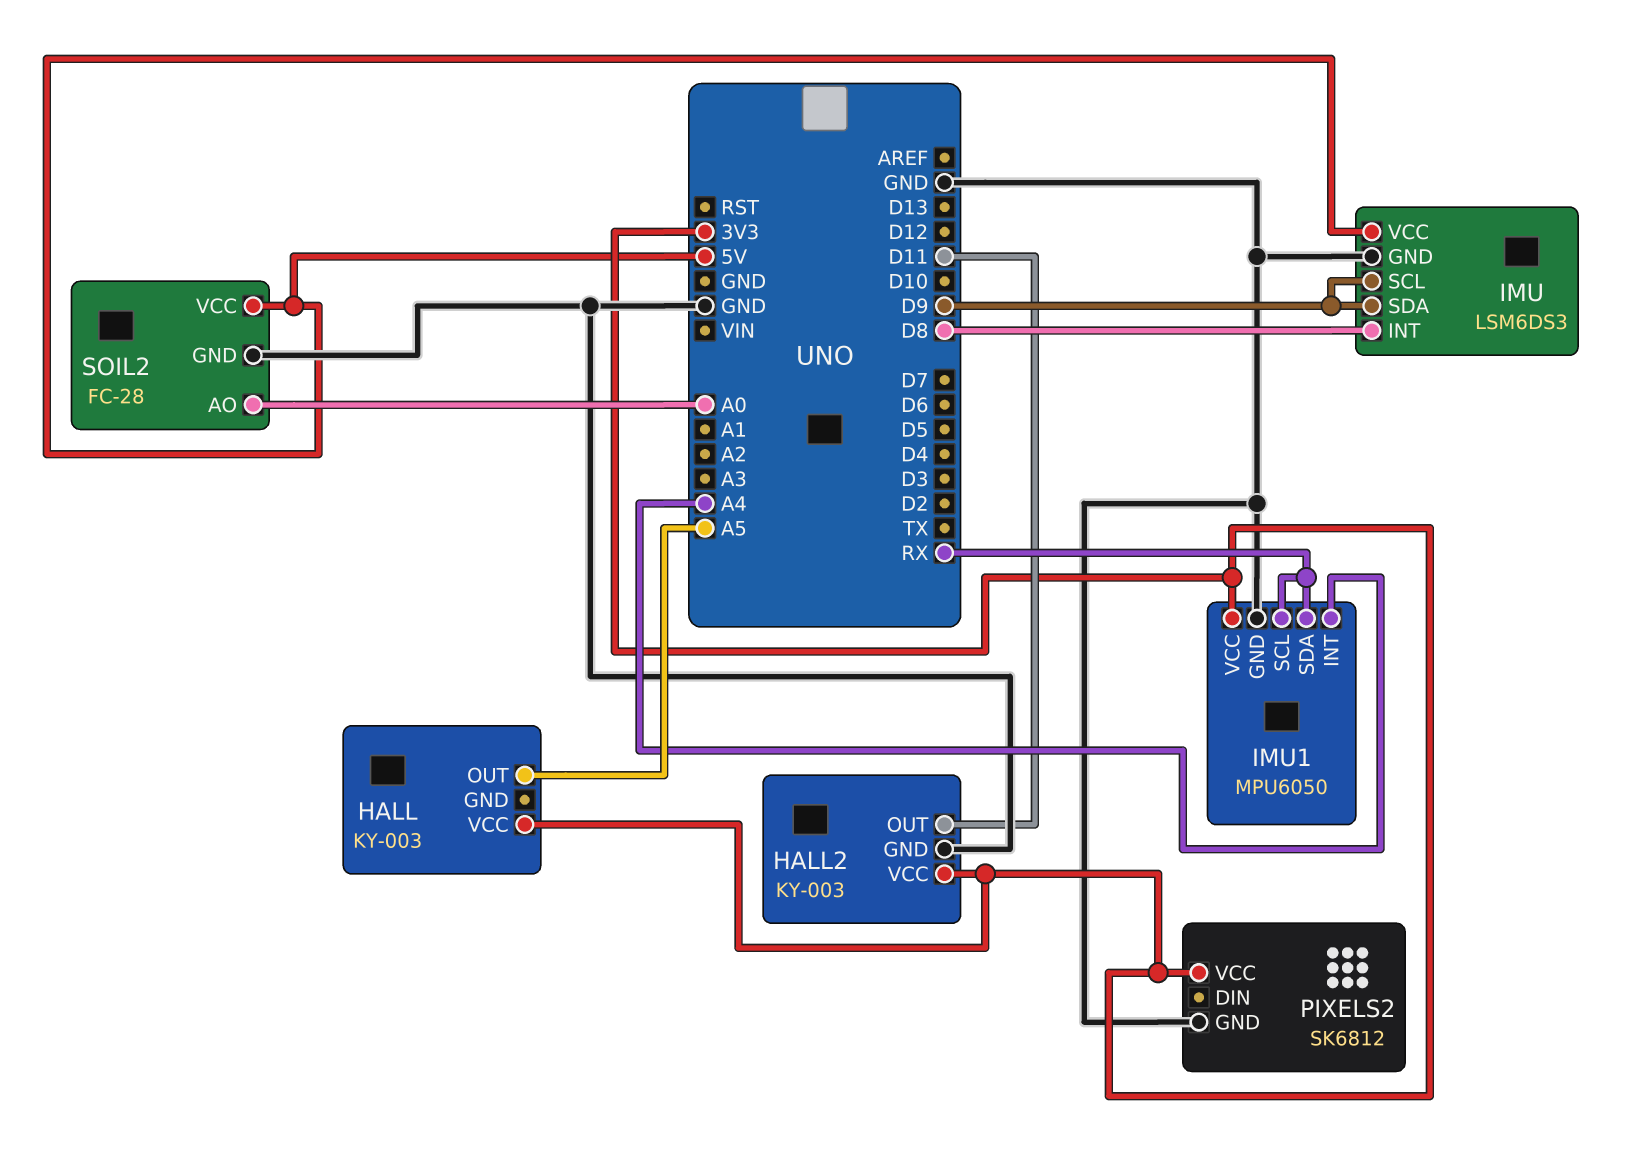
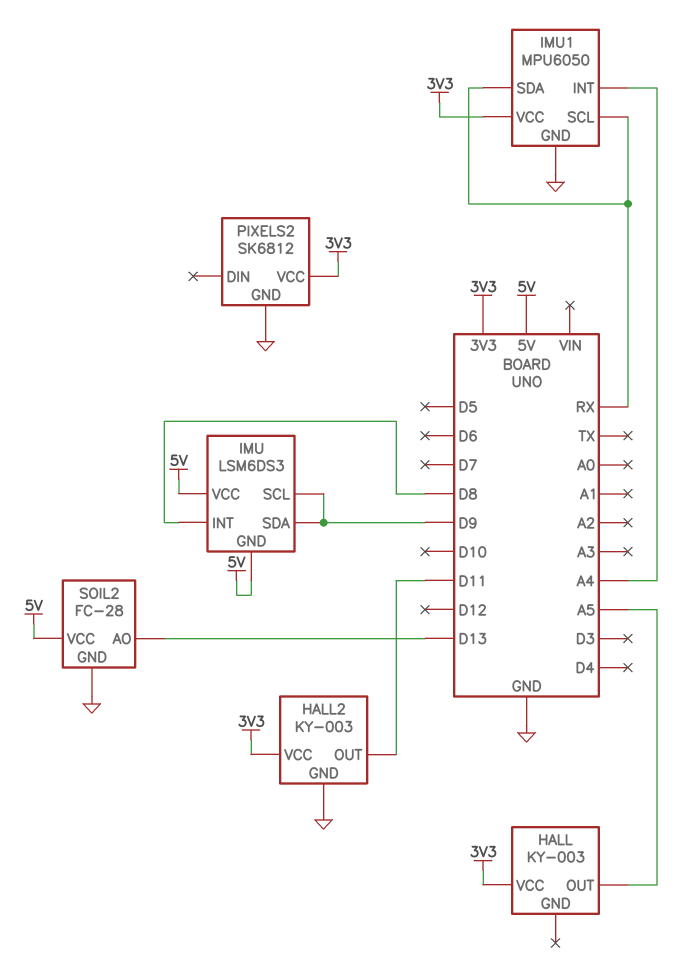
IMU pin GND: GND -> 5V
SOIL2 pin AO: A0 -> D13

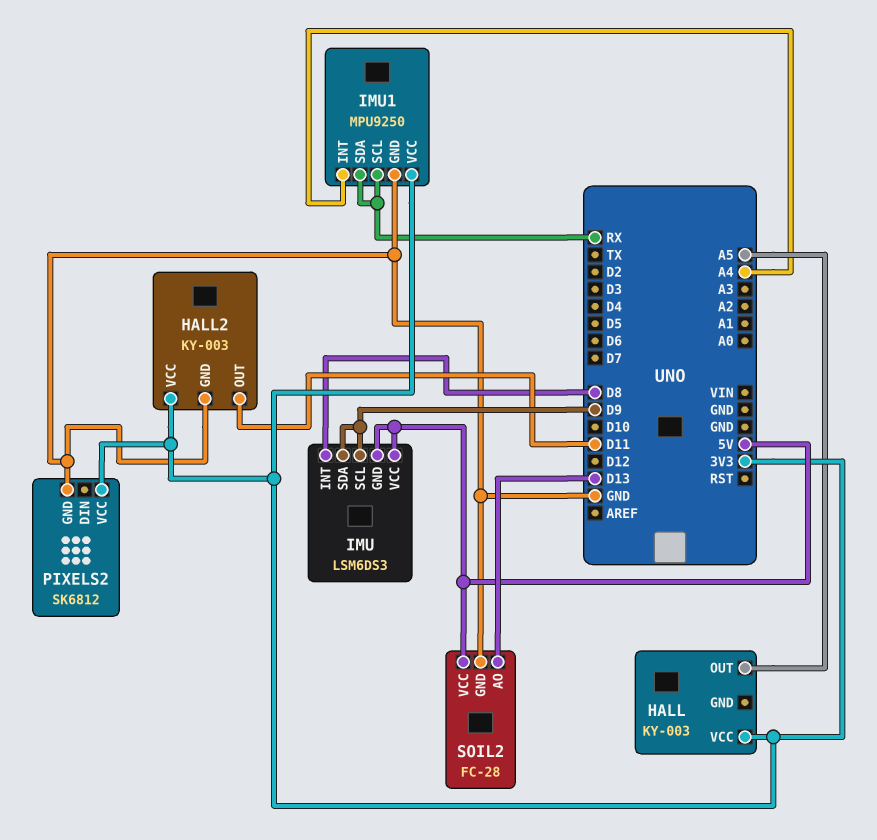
IMU1: MPU6050 -> MPU9250

